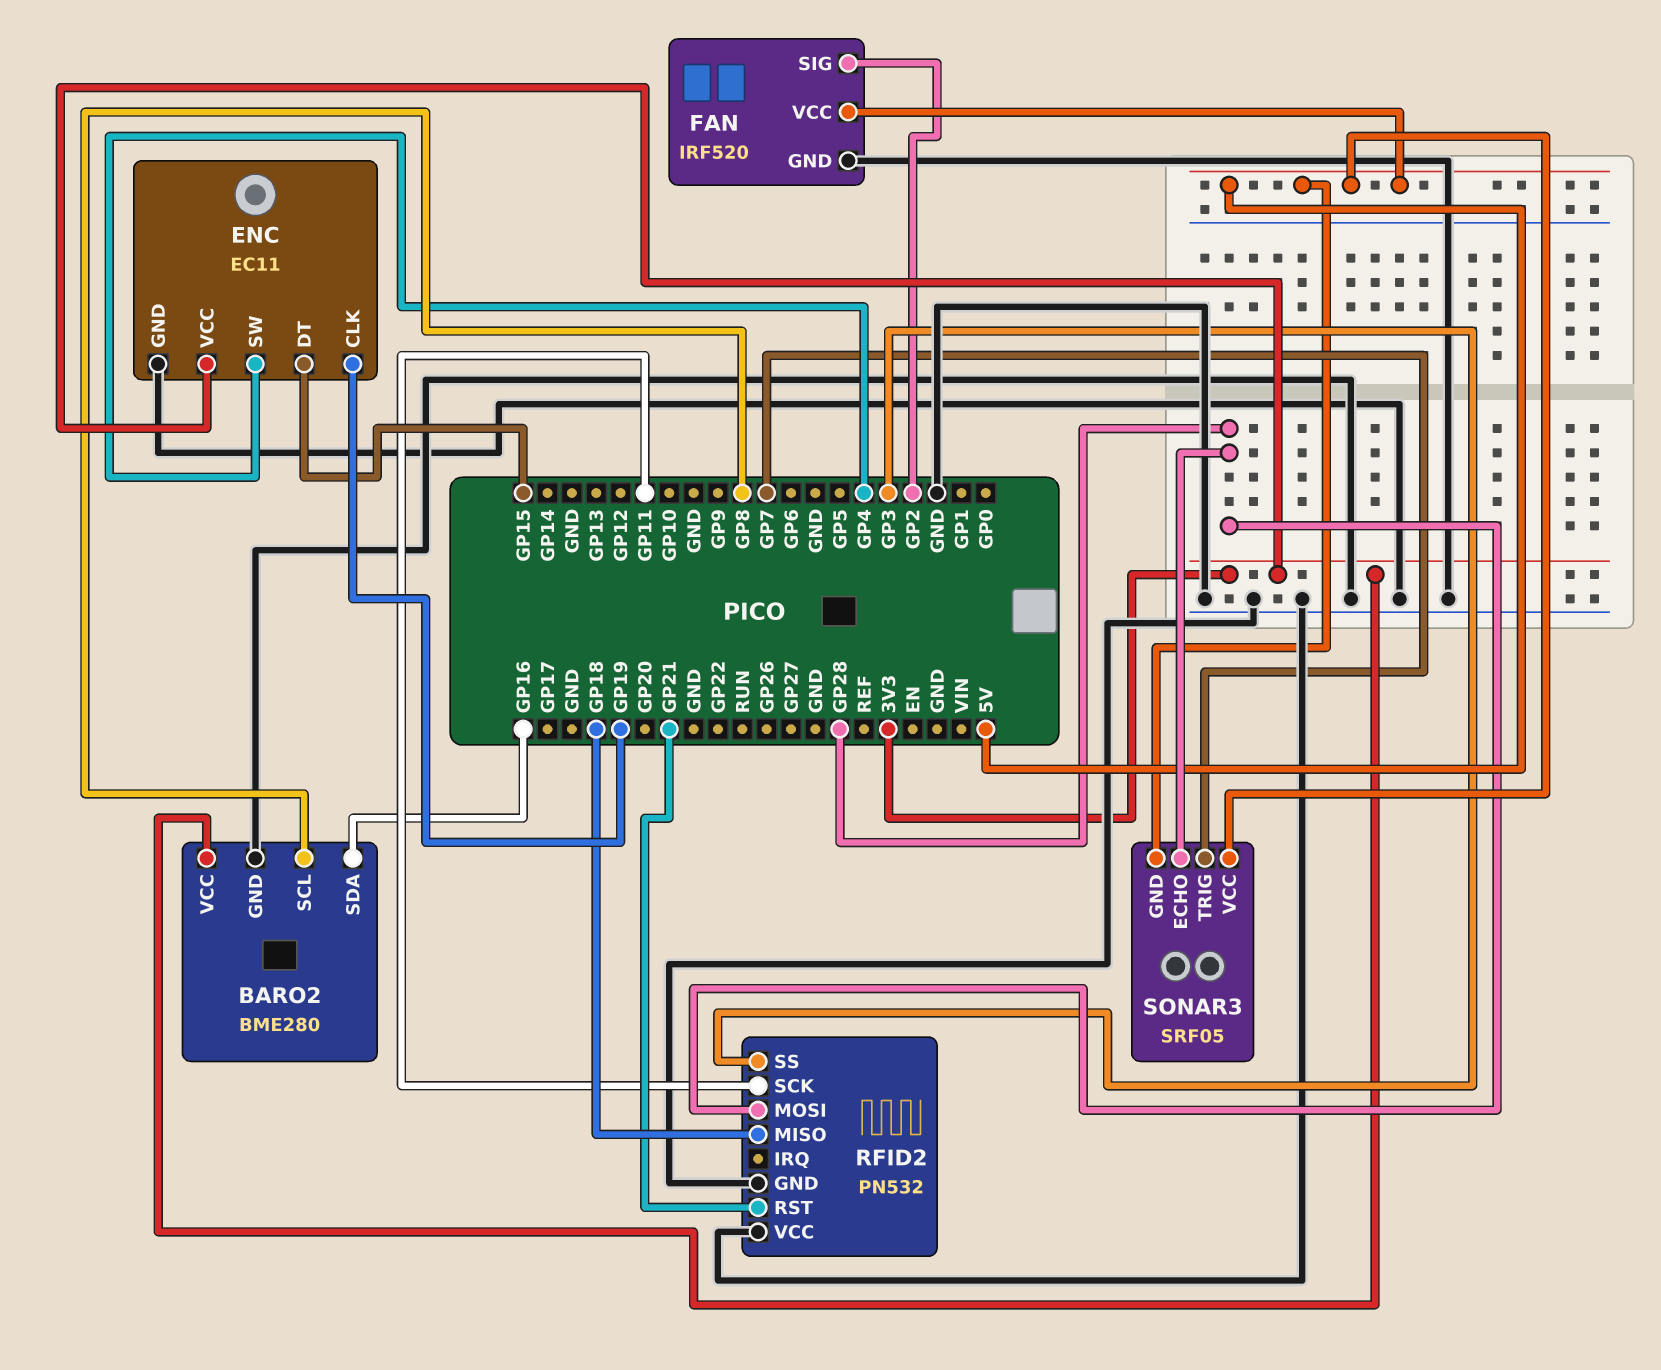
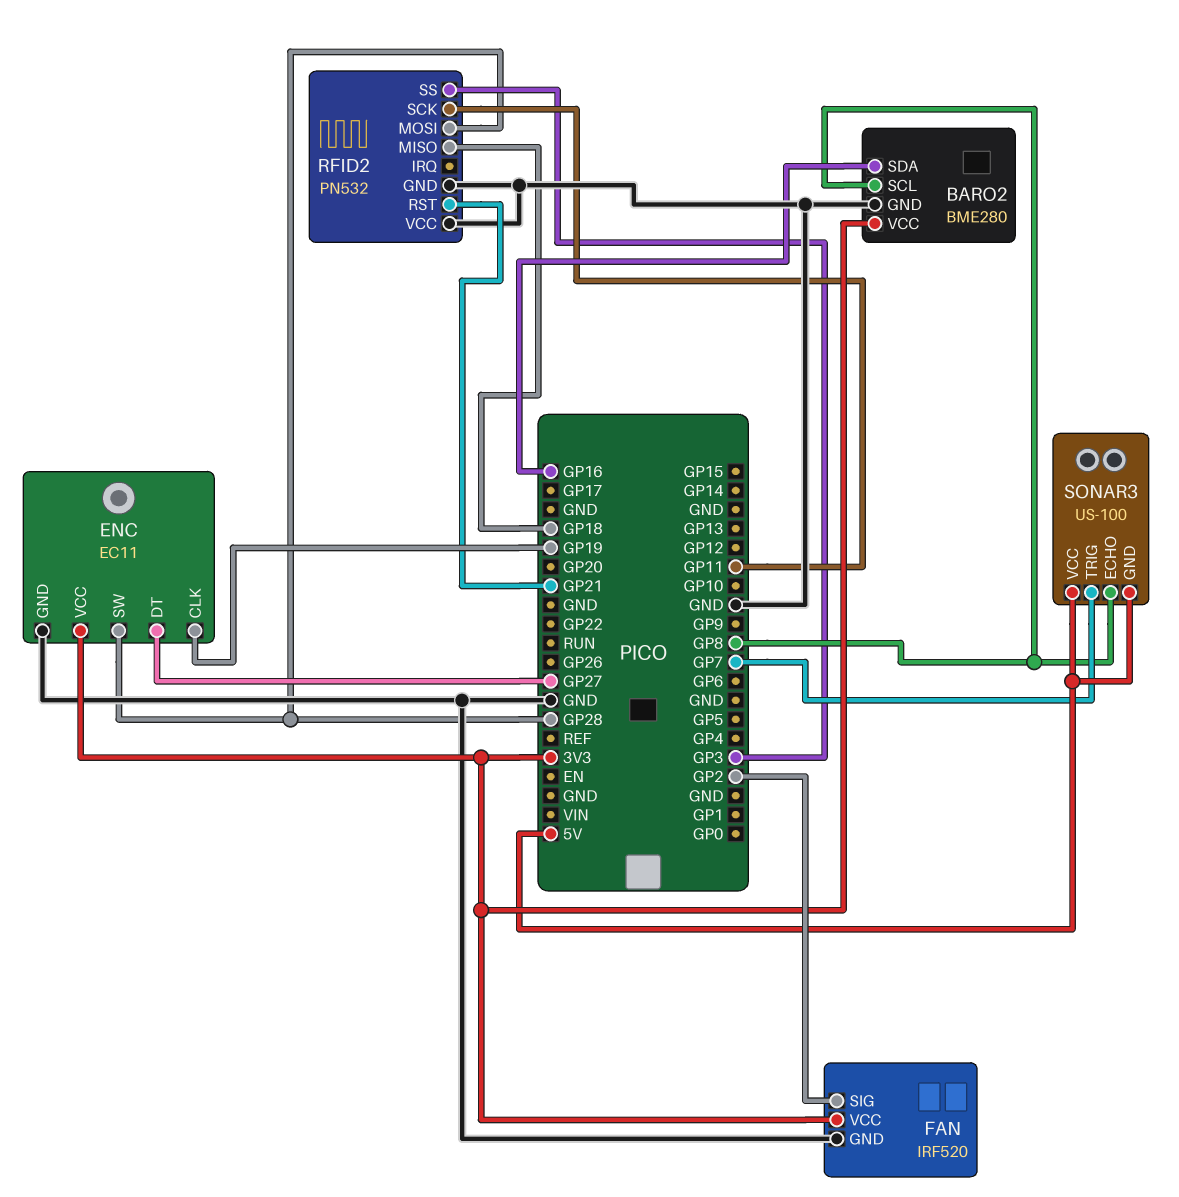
ENC pin DT: GP15 -> GP27
ENC pin SW: GP4 -> GP28
FAN pin VCC: 5V -> 3V3
SONAR3: SRF05 -> US-100
SONAR3 pin ECHO: GP28 -> GP8

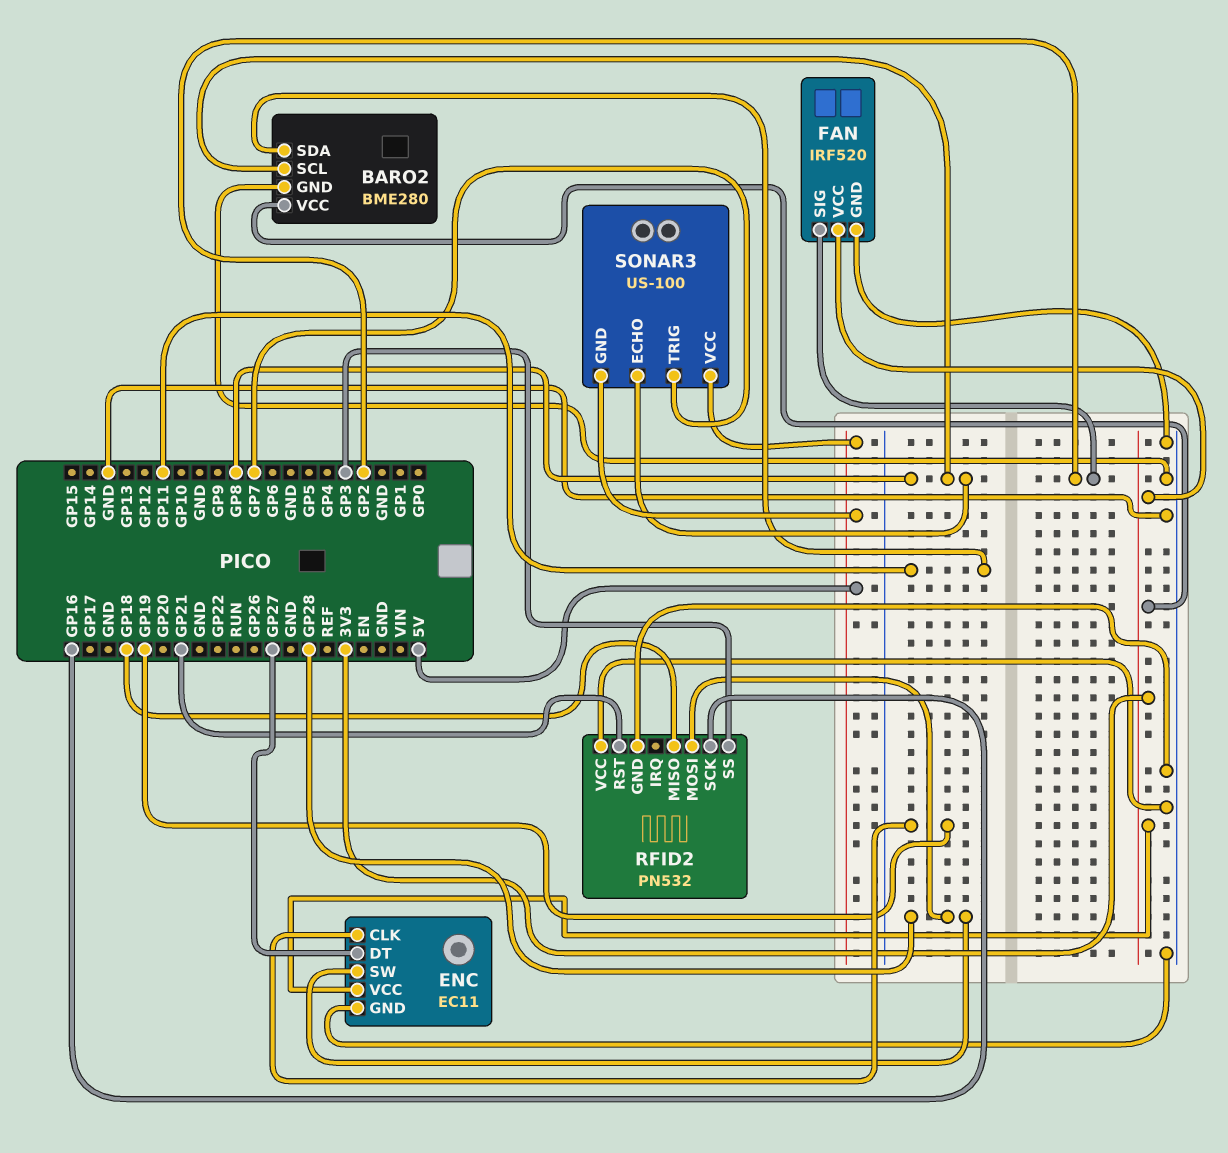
BARO2 pin SDA: GP16 -> GP11
RFID2 pin SCK: GP11 -> GP16

